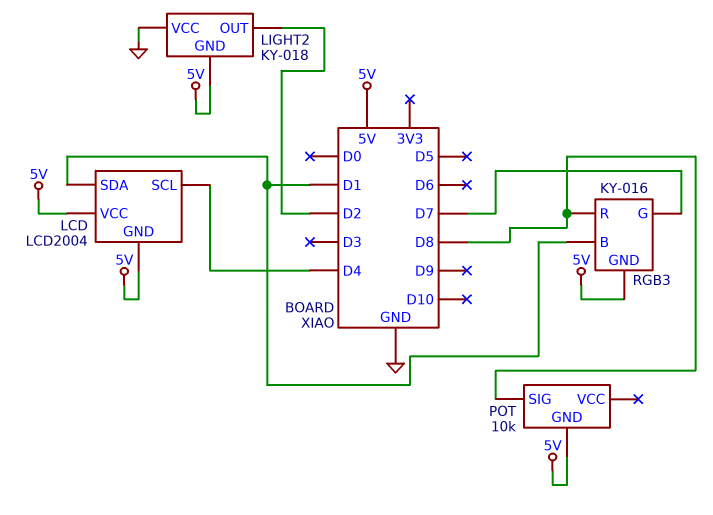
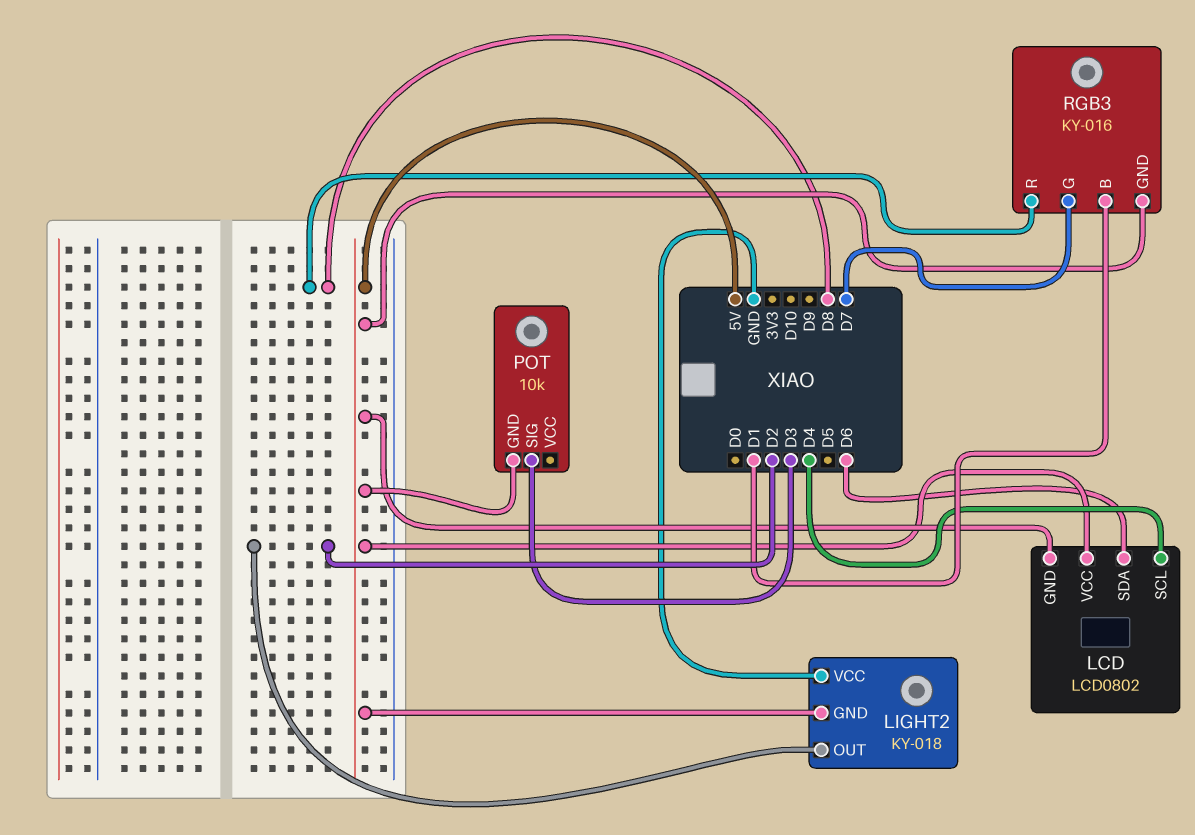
LCD: LCD2004 -> LCD0802
LCD pin SDA: D1 -> D6
POT pin SIG: D8 -> D3

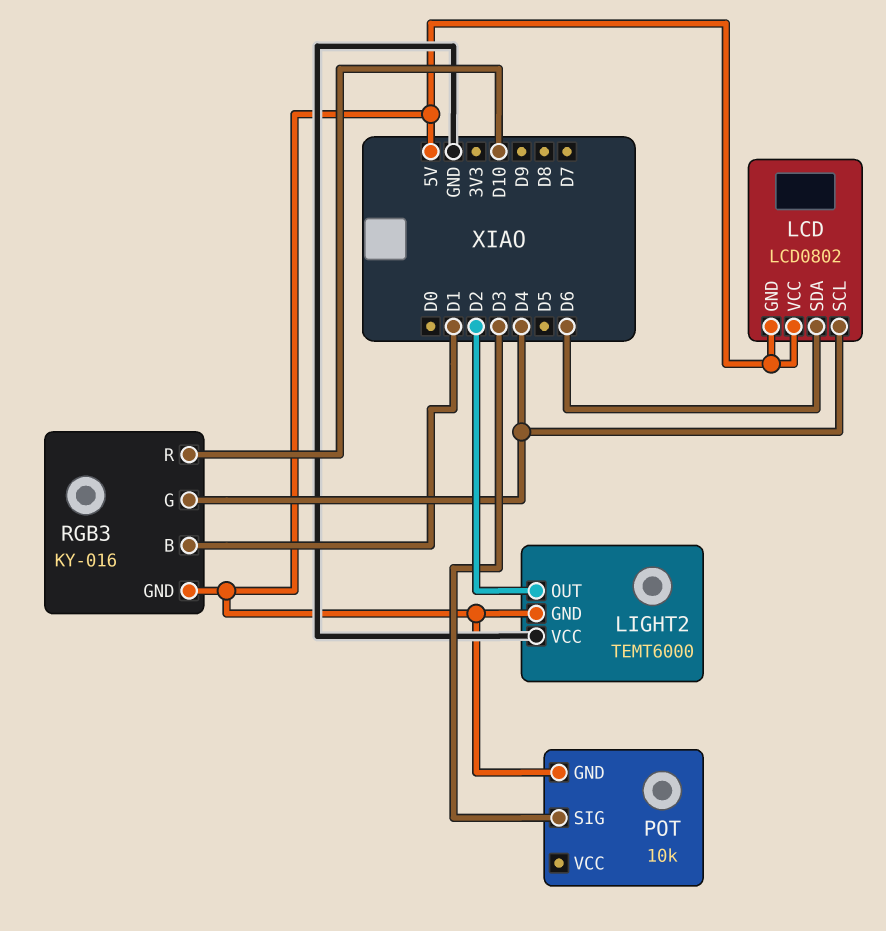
LIGHT2: KY-018 -> TEMT6000
RGB3 pin G: D7 -> D4
RGB3 pin R: D8 -> D10

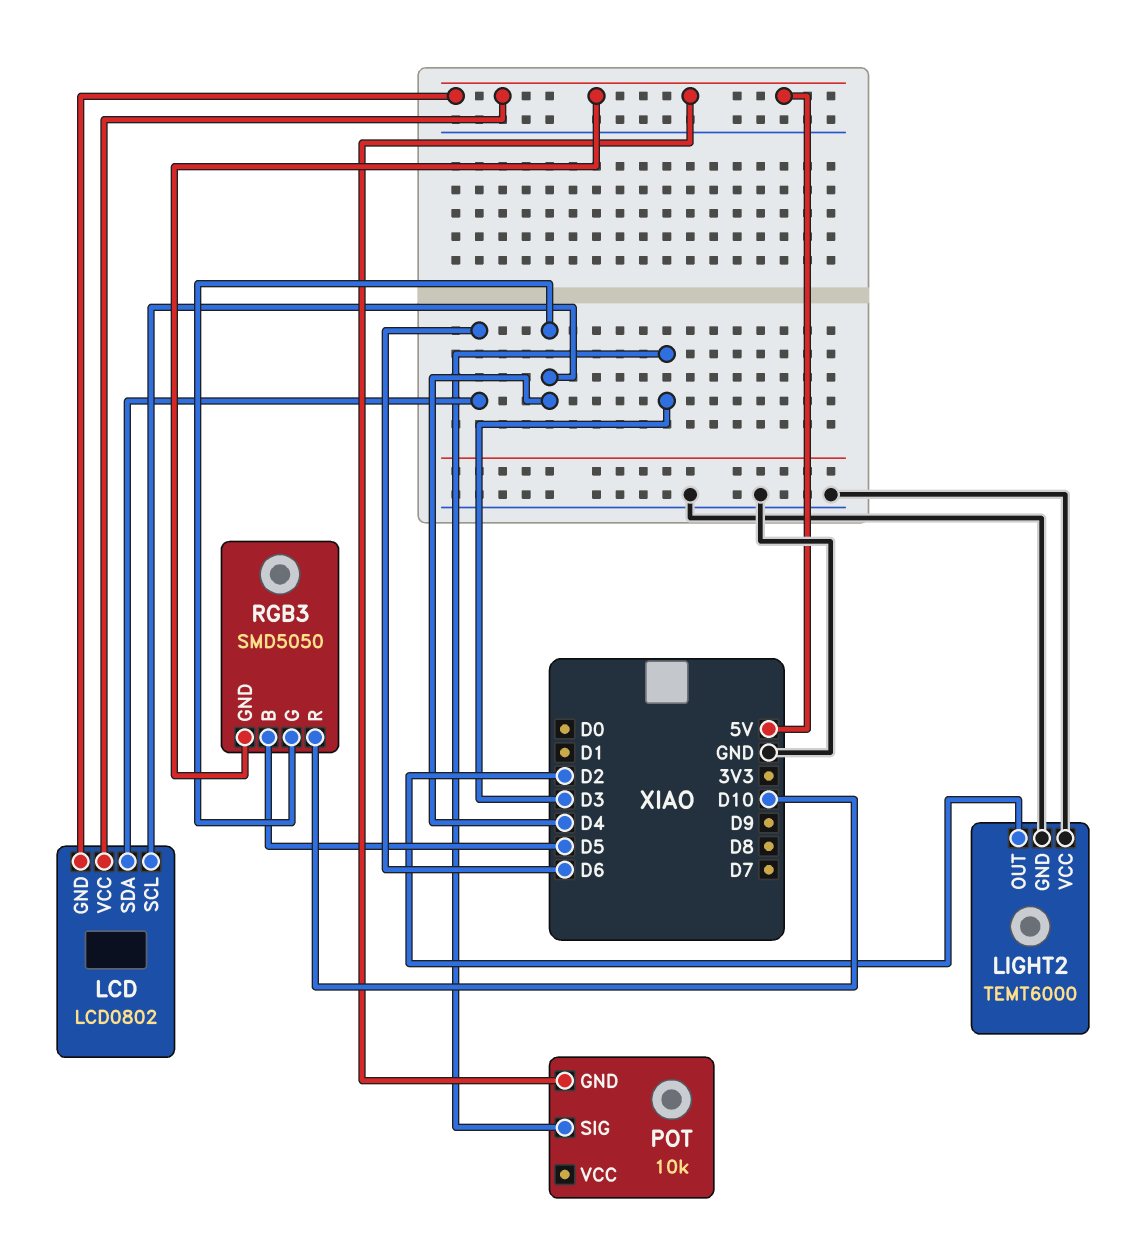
LIGHT2 pin GND: 5V -> GND
RGB3: KY-016 -> SMD5050
RGB3 pin B: D1 -> D5

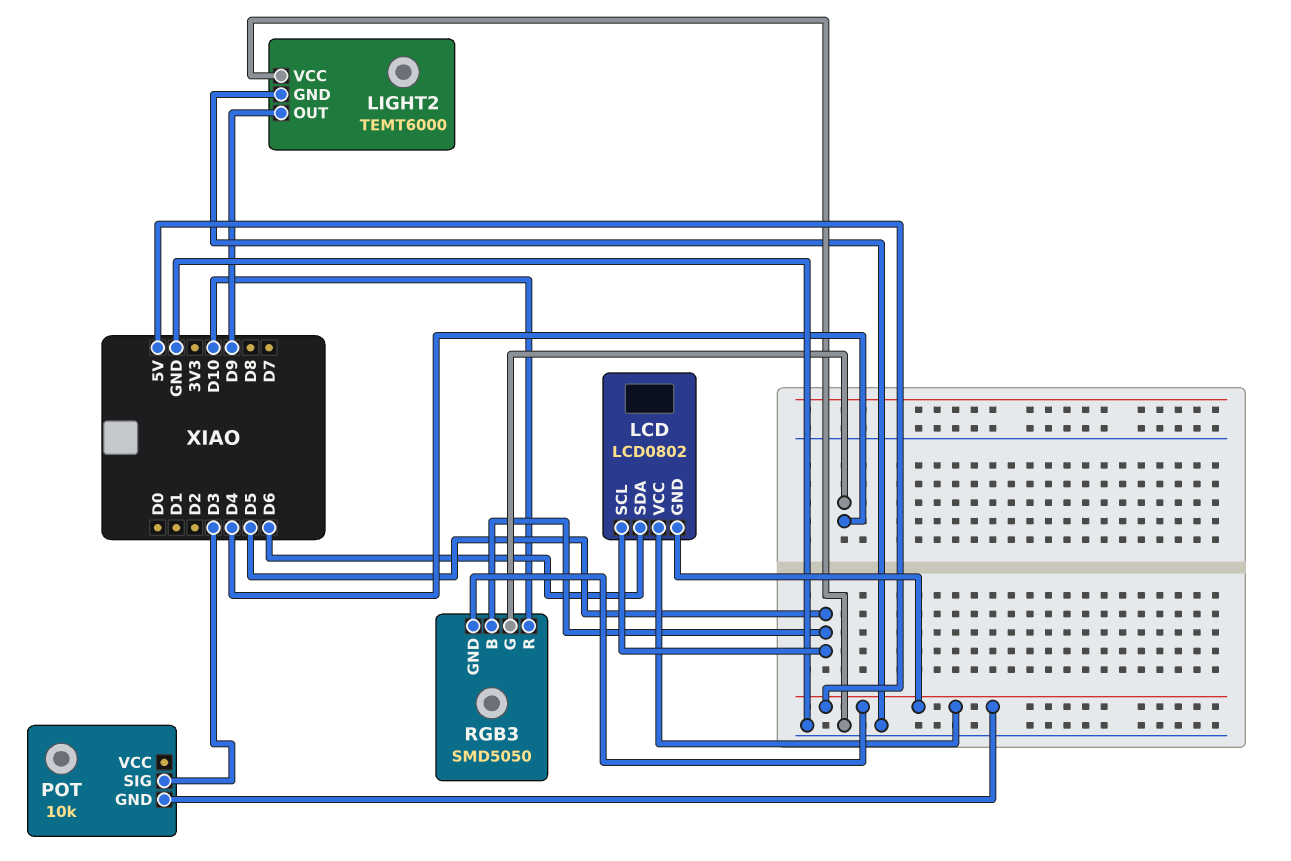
LCD pin SCL: D4 -> D5
LIGHT2 pin OUT: D2 -> D9

